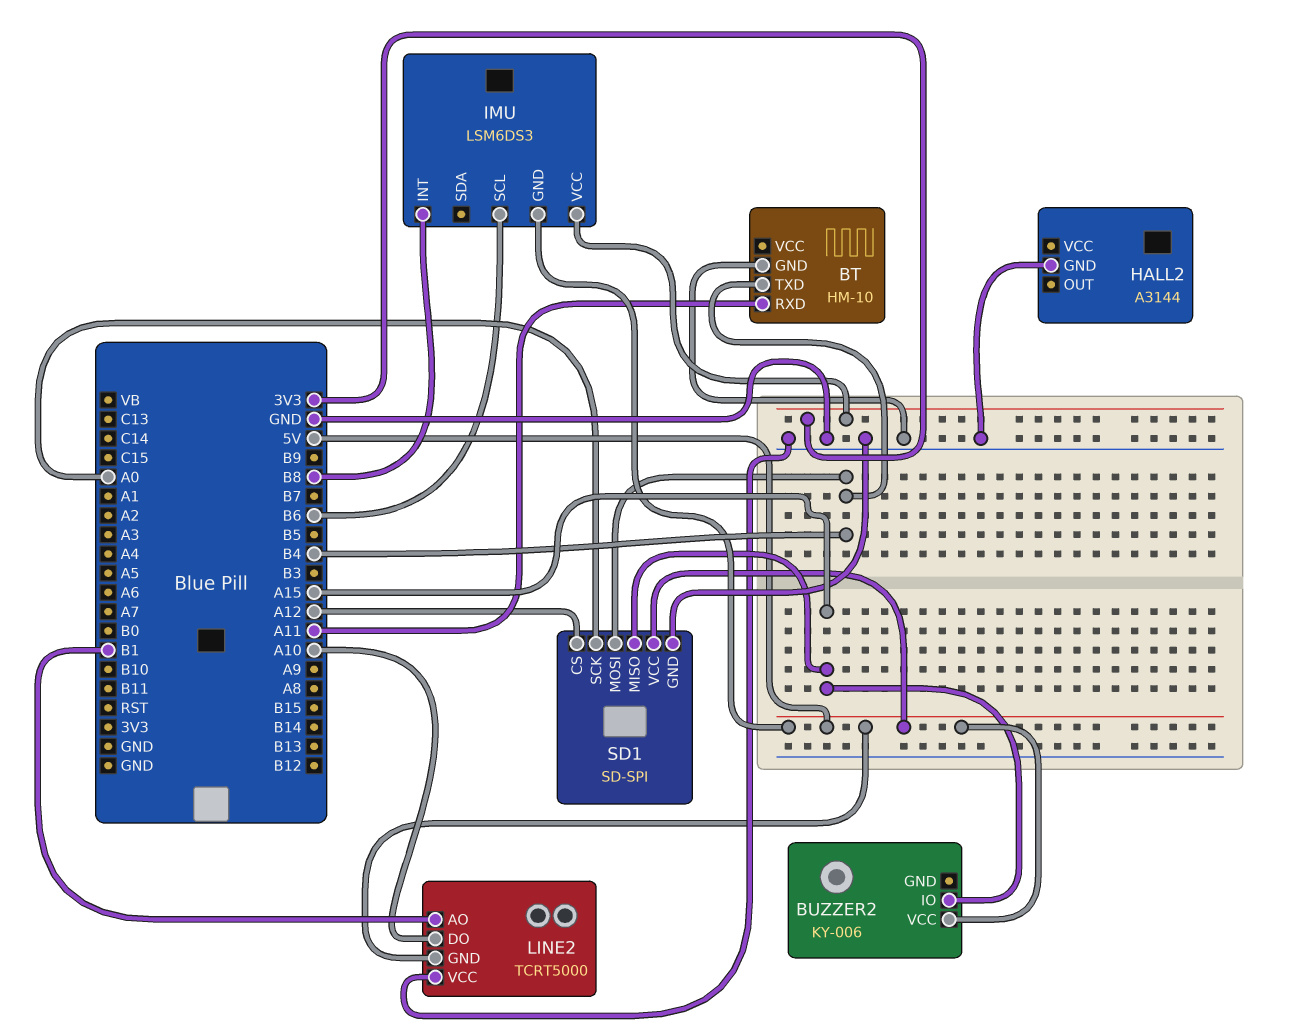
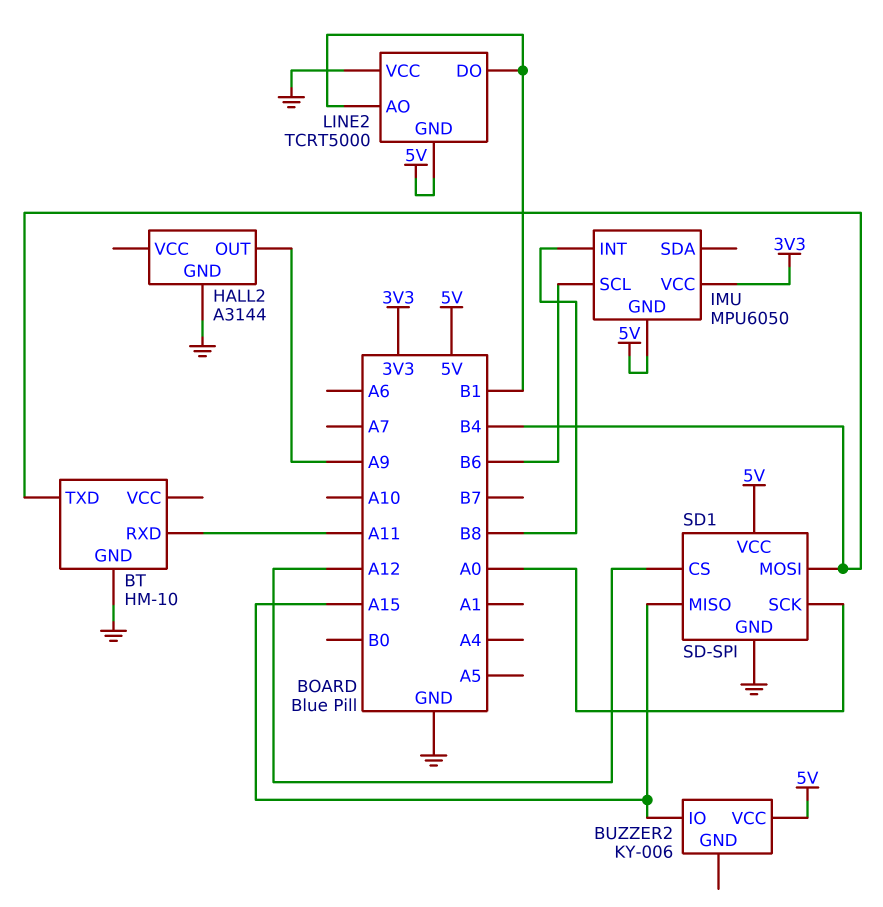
HALL2 pin OUT: none -> A9
IMU: LSM6DS3 -> MPU6050
LINE2 pin DO: A10 -> B1

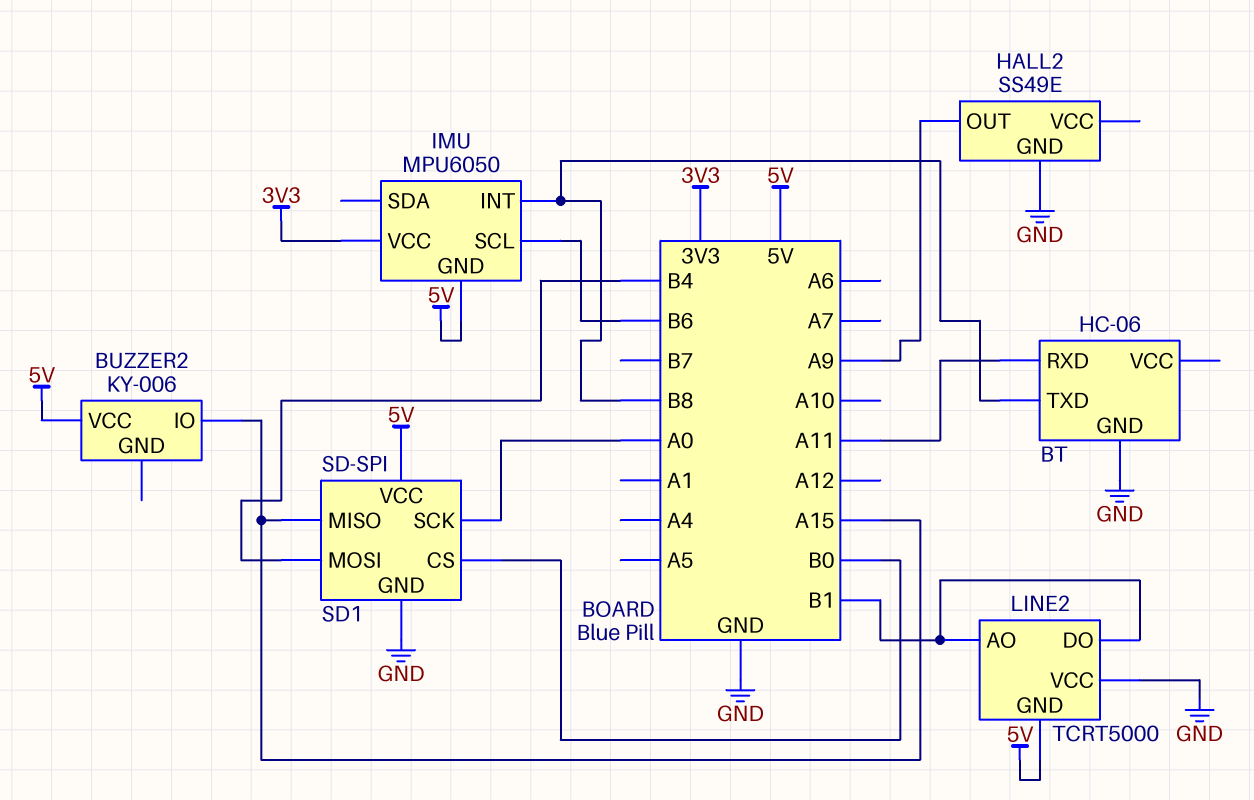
BT: HM-10 -> HC-06
BT pin TXD: B4 -> B8
HALL2: A3144 -> SS49E
SD1 pin CS: A12 -> B0

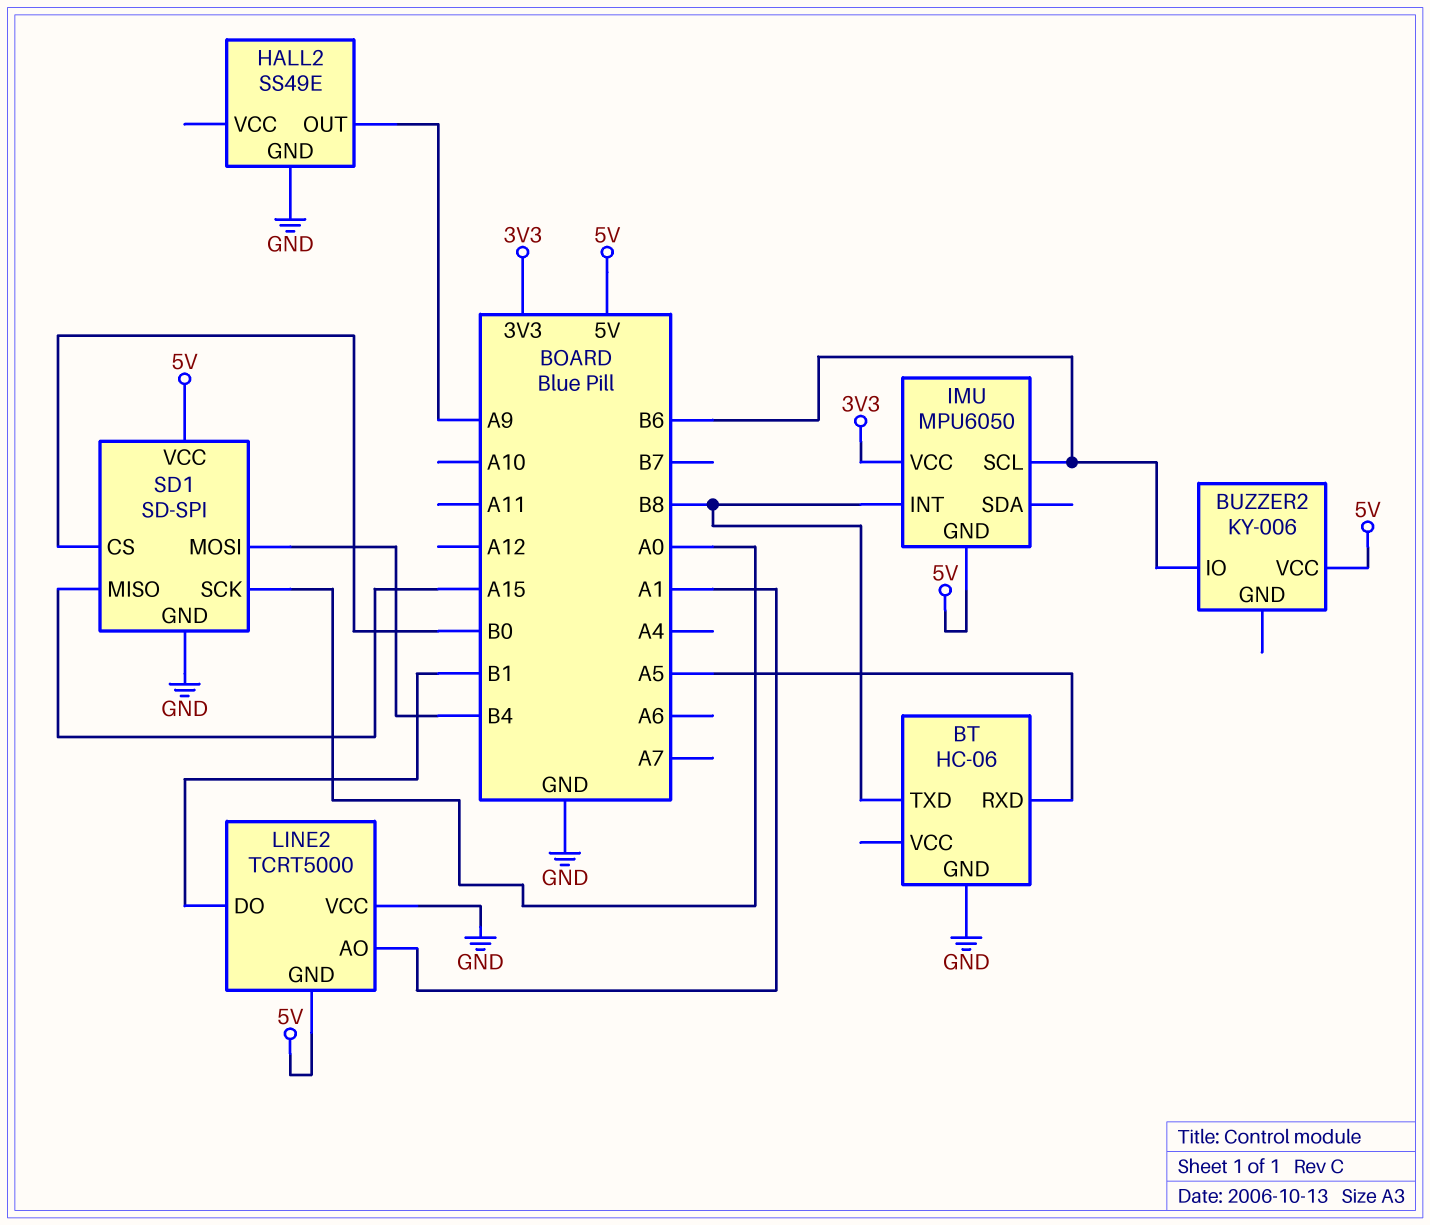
BT pin RXD: A11 -> A5
BUZZER2 pin IO: A15 -> B6
LINE2 pin AO: B1 -> A1

